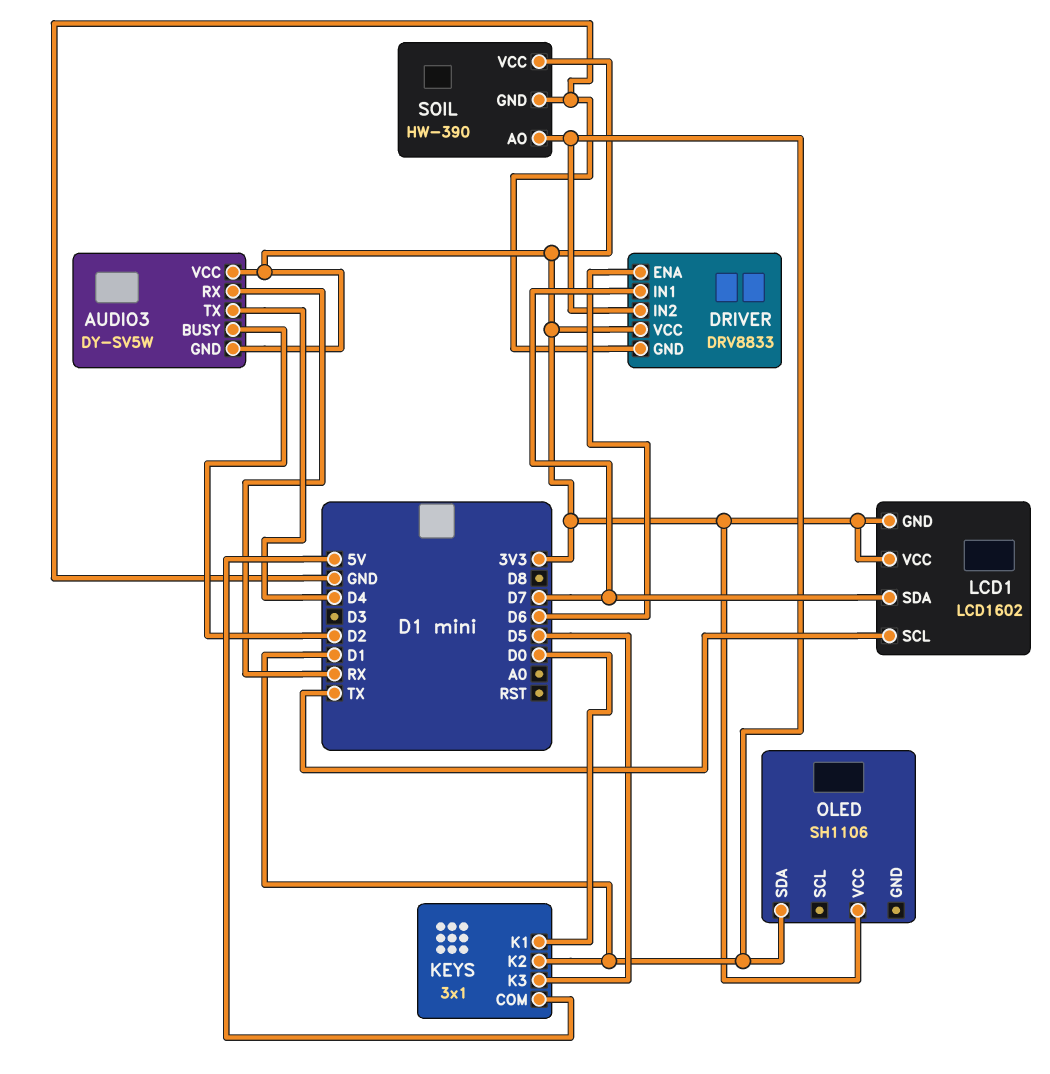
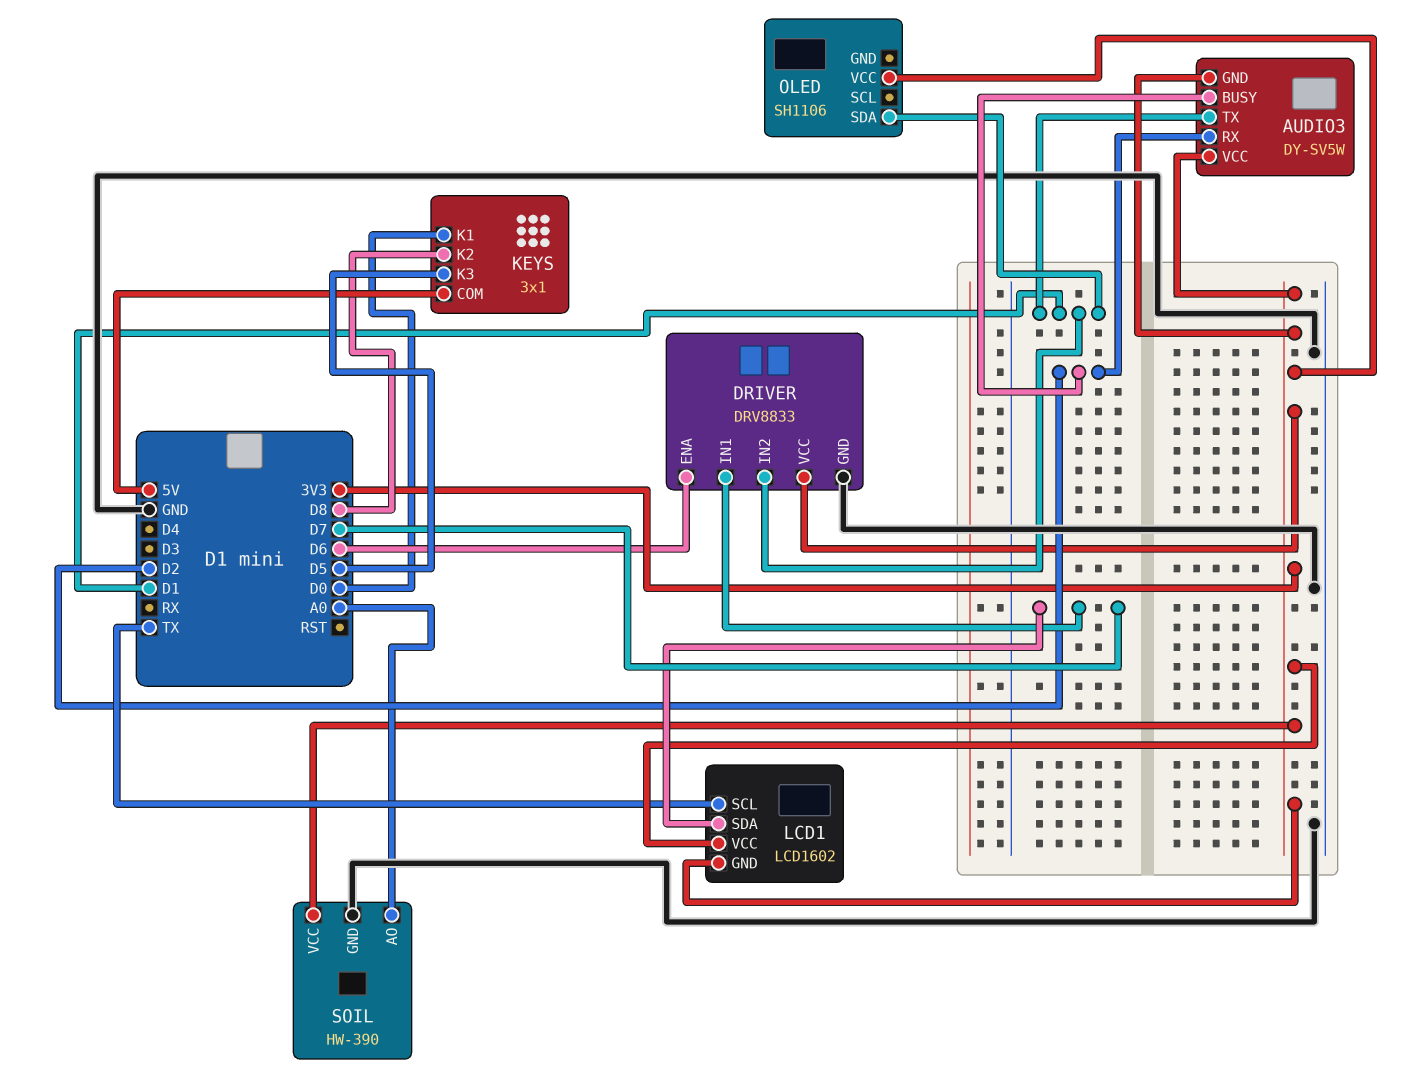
AUDIO3 pin RX: RX -> D2
AUDIO3 pin TX: D4 -> D1
KEYS pin K2: D1 -> D8
SOIL pin AO: D1 -> A0

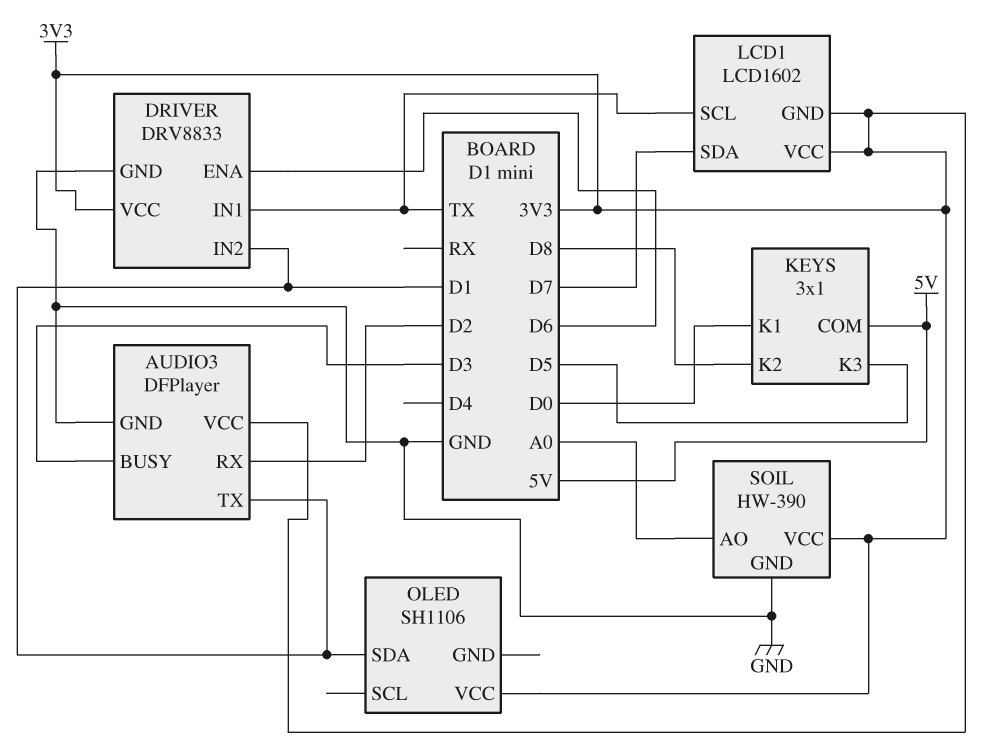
AUDIO3: DY-SV5W -> DFPlayer
AUDIO3 pin BUSY: D2 -> D3
AUDIO3 pin GND: 3V3 -> GND
DRIVER pin IN1: D7 -> TX

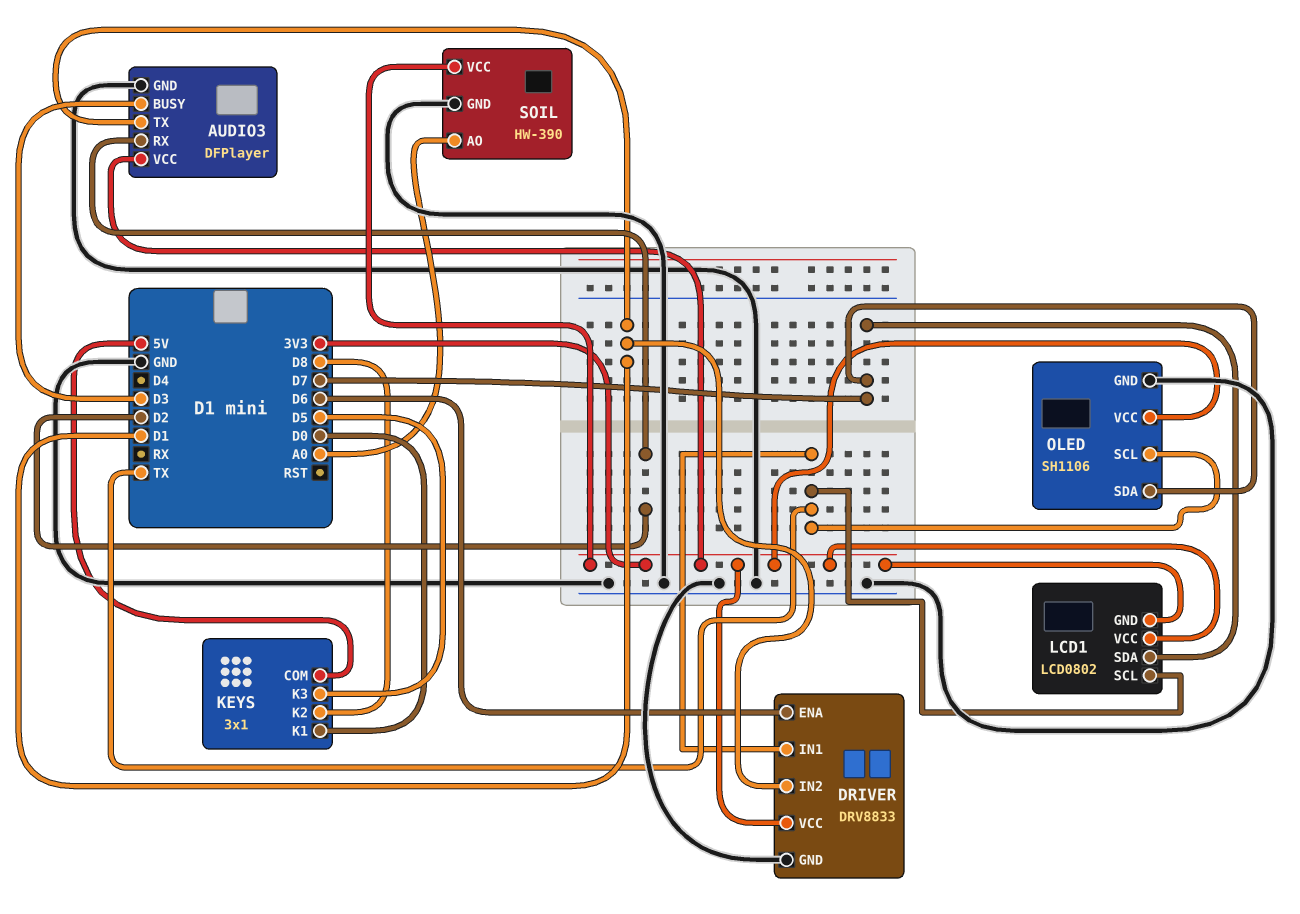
LCD1: LCD1602 -> LCD0802
OLED pin GND: none -> GND
OLED pin SCL: none -> TX
OLED pin SDA: D1 -> D7

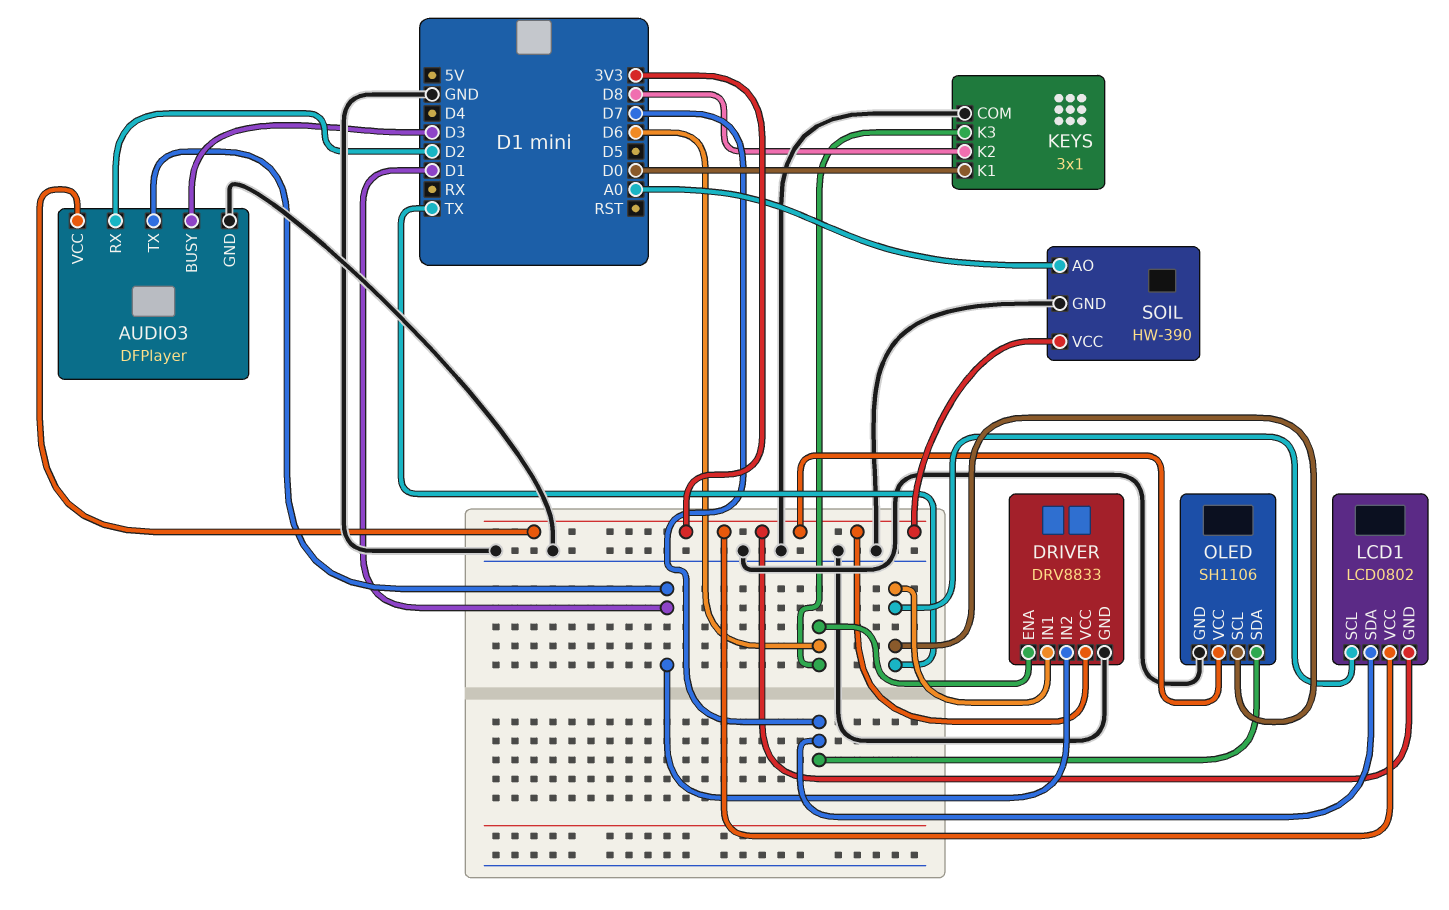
KEYS pin COM: 5V -> GND
KEYS pin K3: D5 -> D6

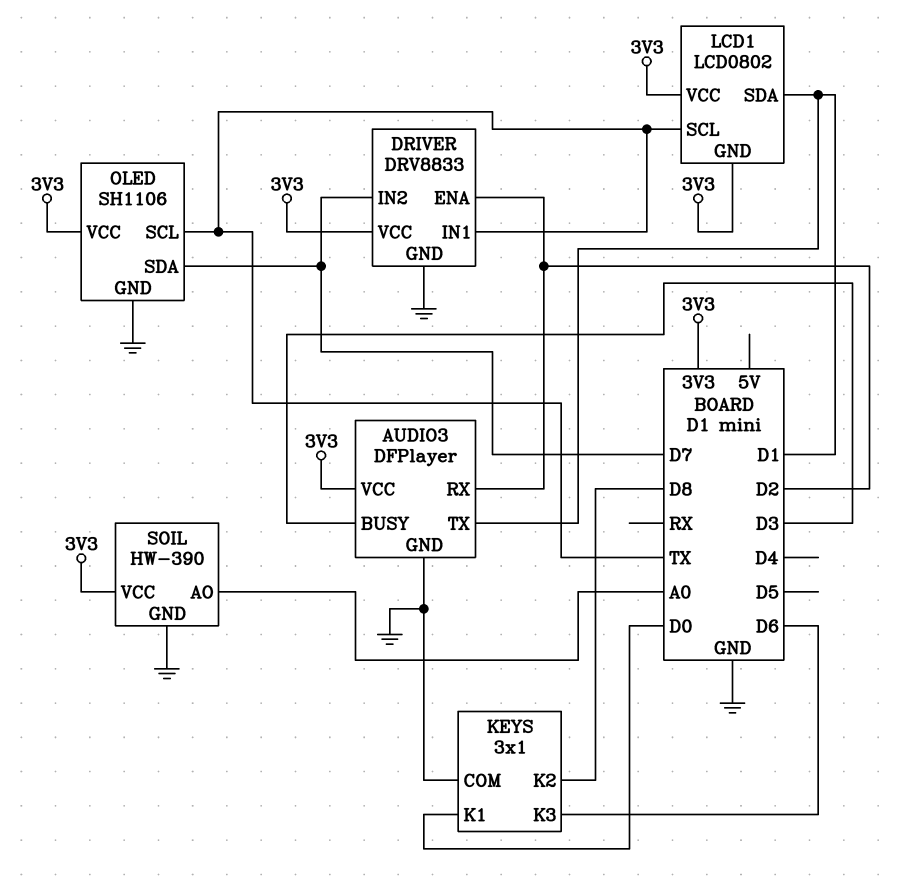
DRIVER pin ENA: D6 -> D2
DRIVER pin IN2: D1 -> D7
LCD1 pin SDA: D7 -> D1

